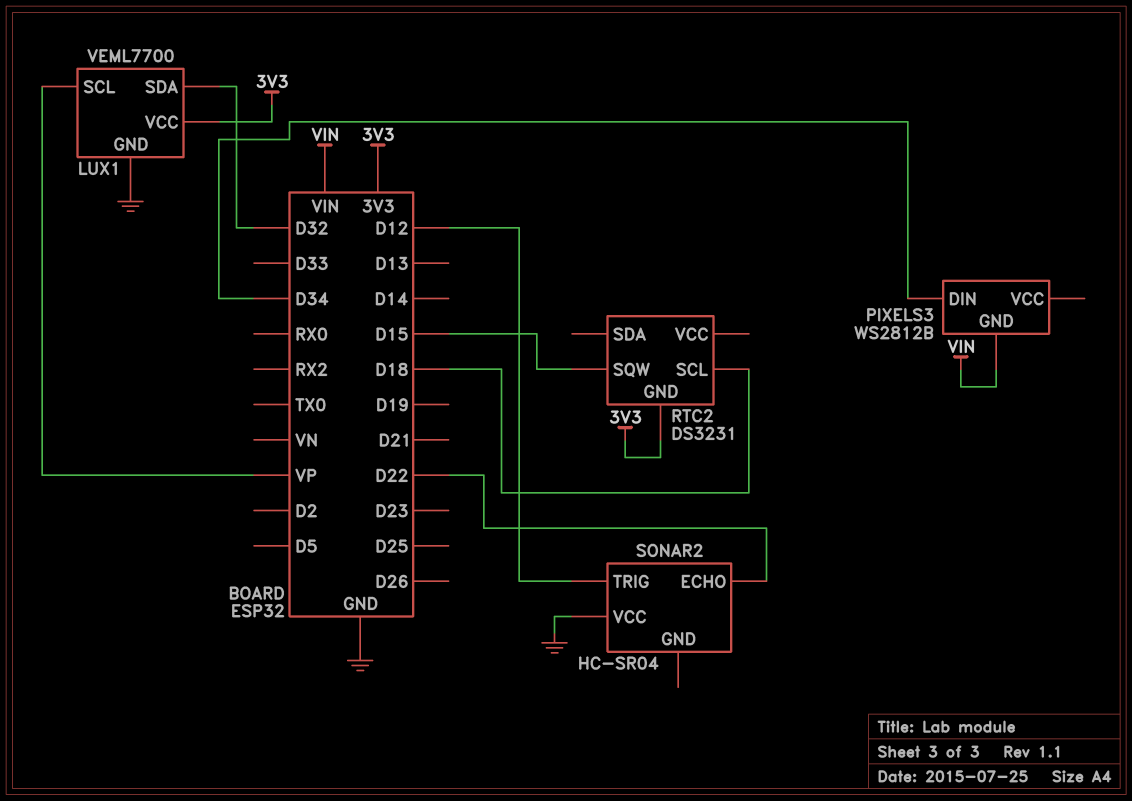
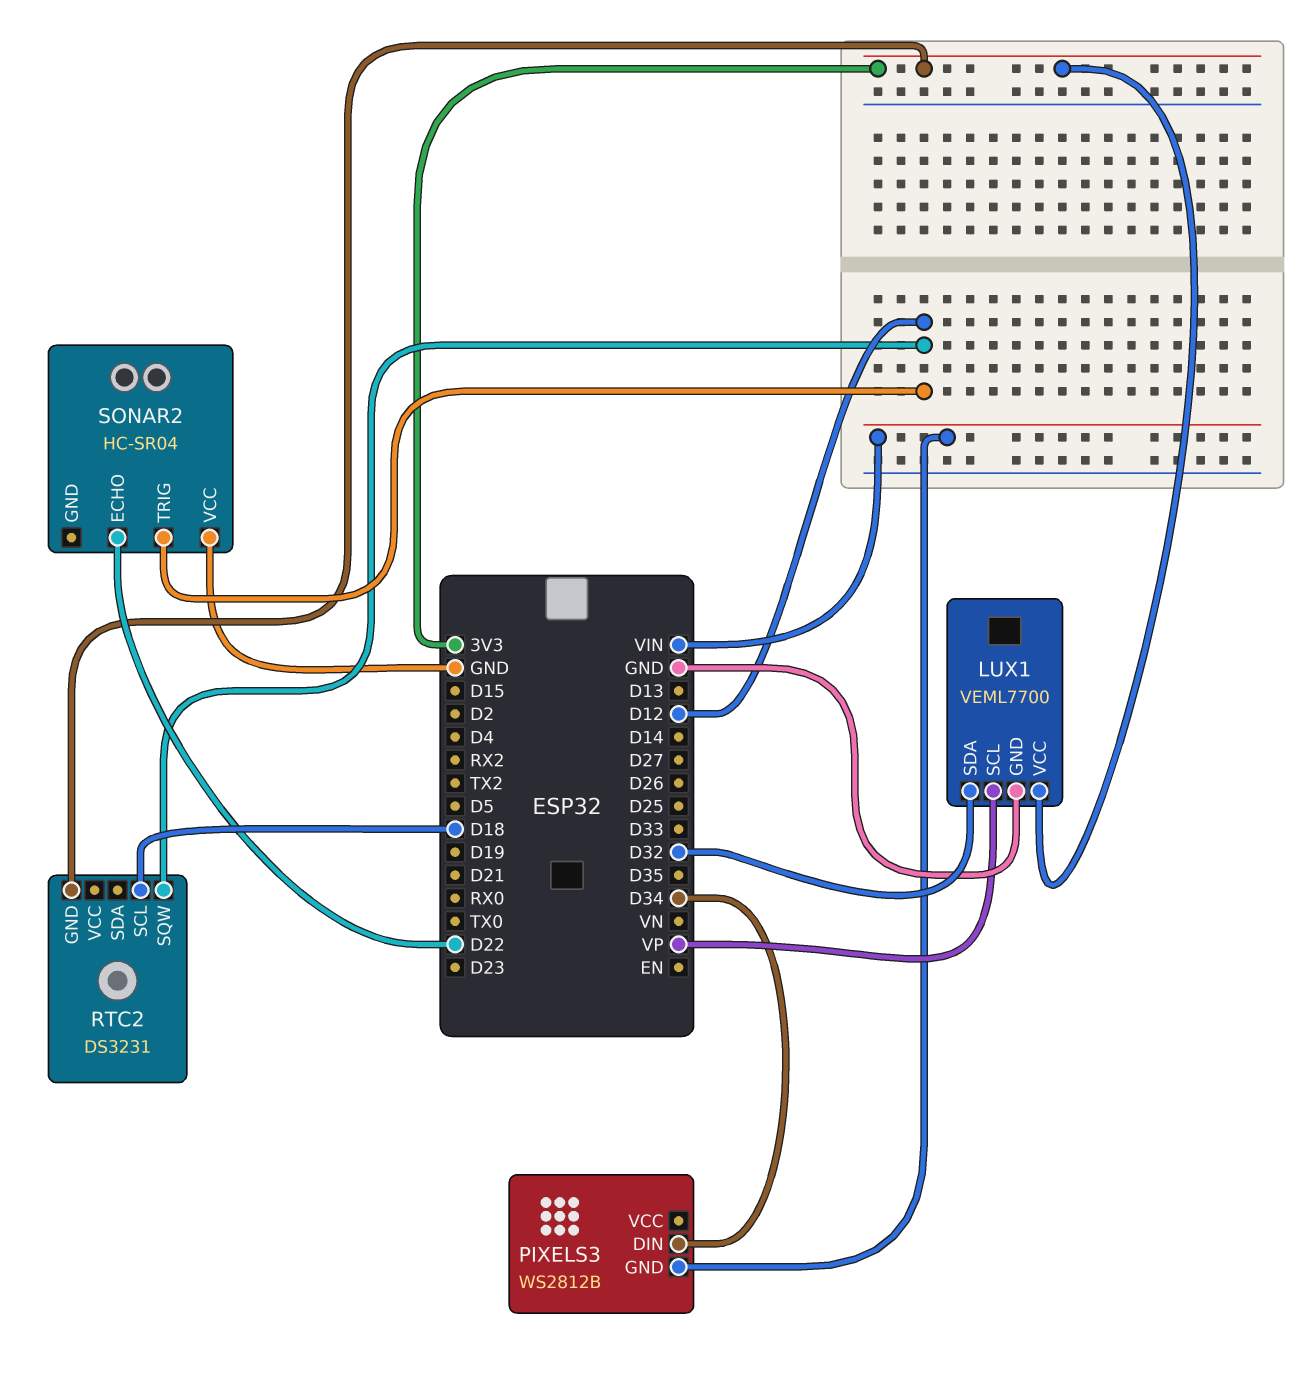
RTC2 pin SQW: D15 -> D12

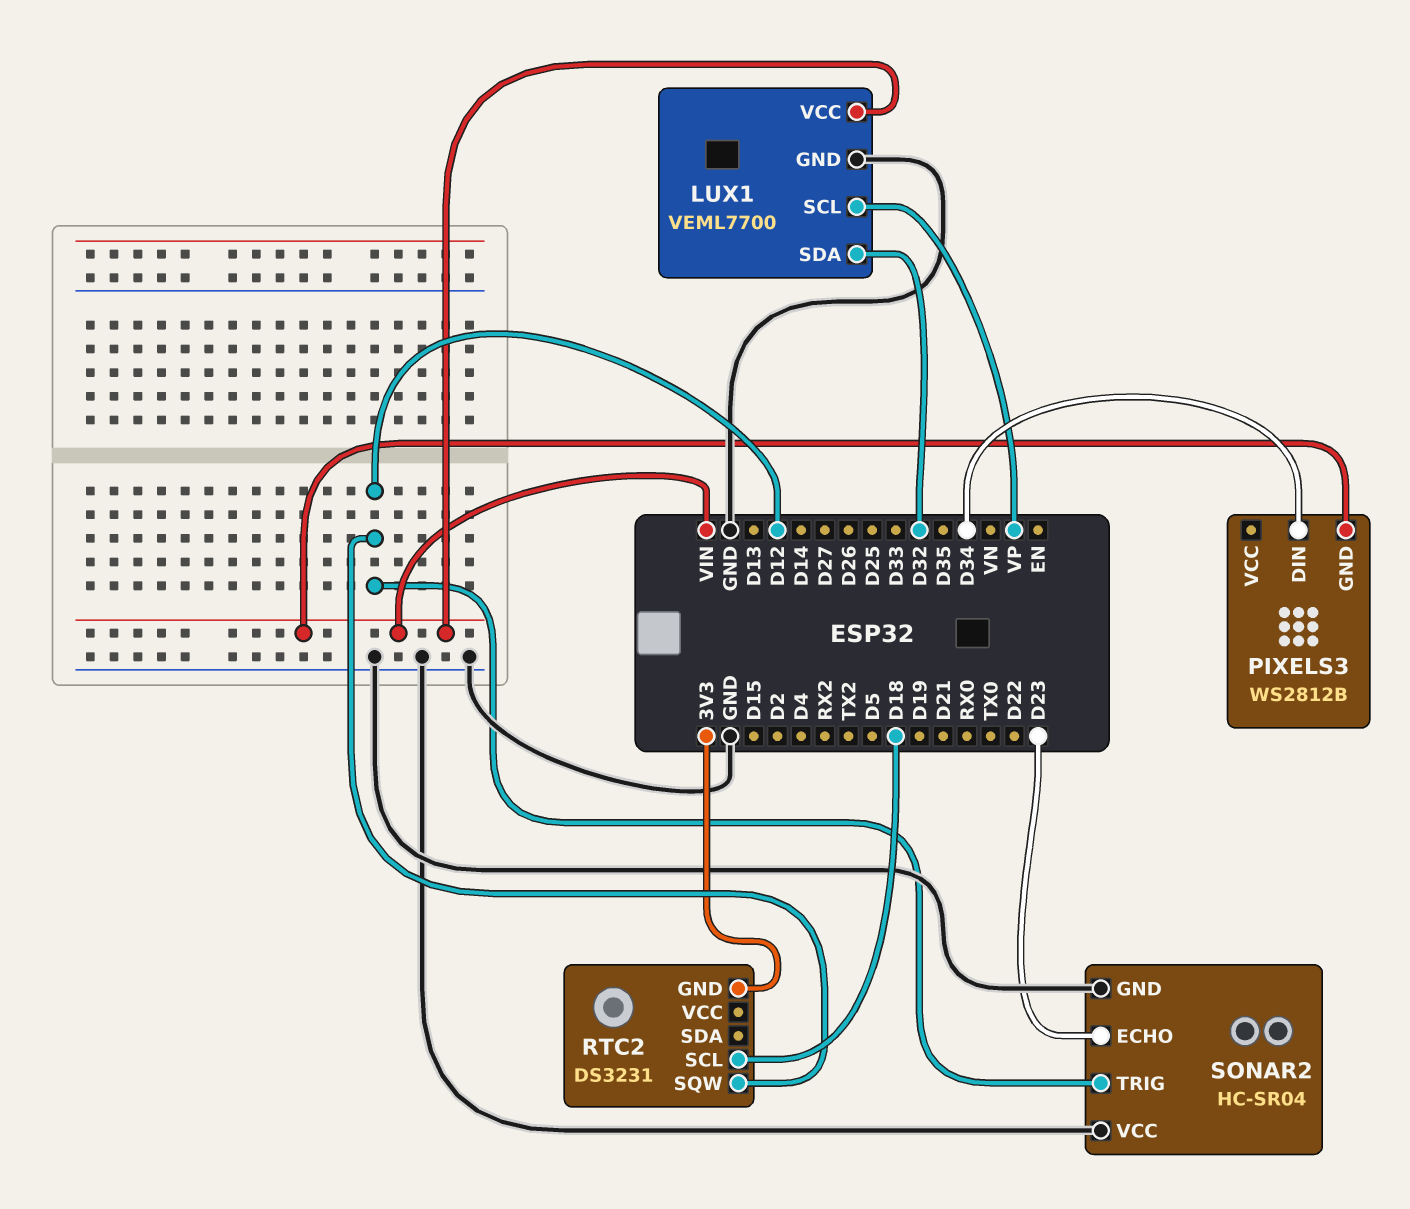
LUX1 pin VCC: 3V3 -> VIN
SONAR2 pin ECHO: D22 -> D23
SONAR2 pin GND: none -> GND

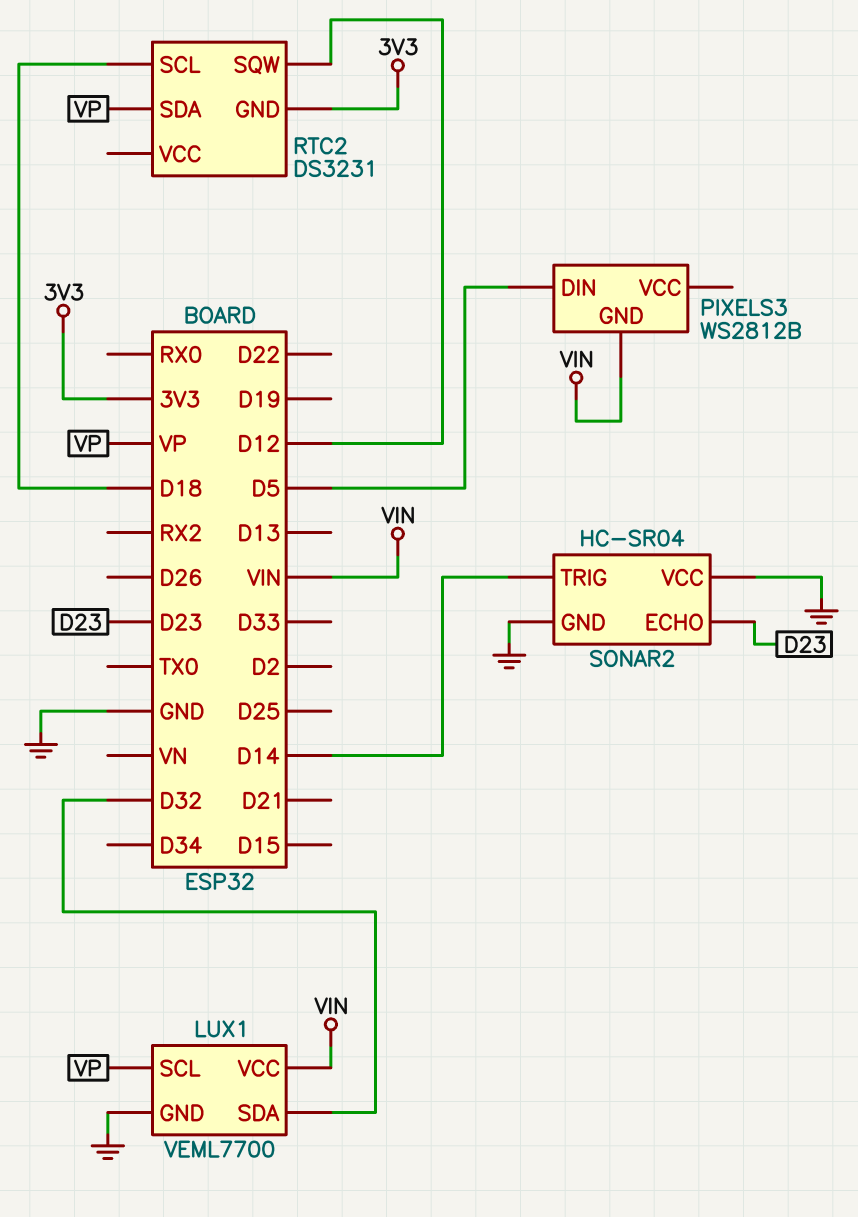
PIXELS3 pin DIN: D34 -> D5
RTC2 pin SDA: none -> VP
SONAR2 pin TRIG: D12 -> D14

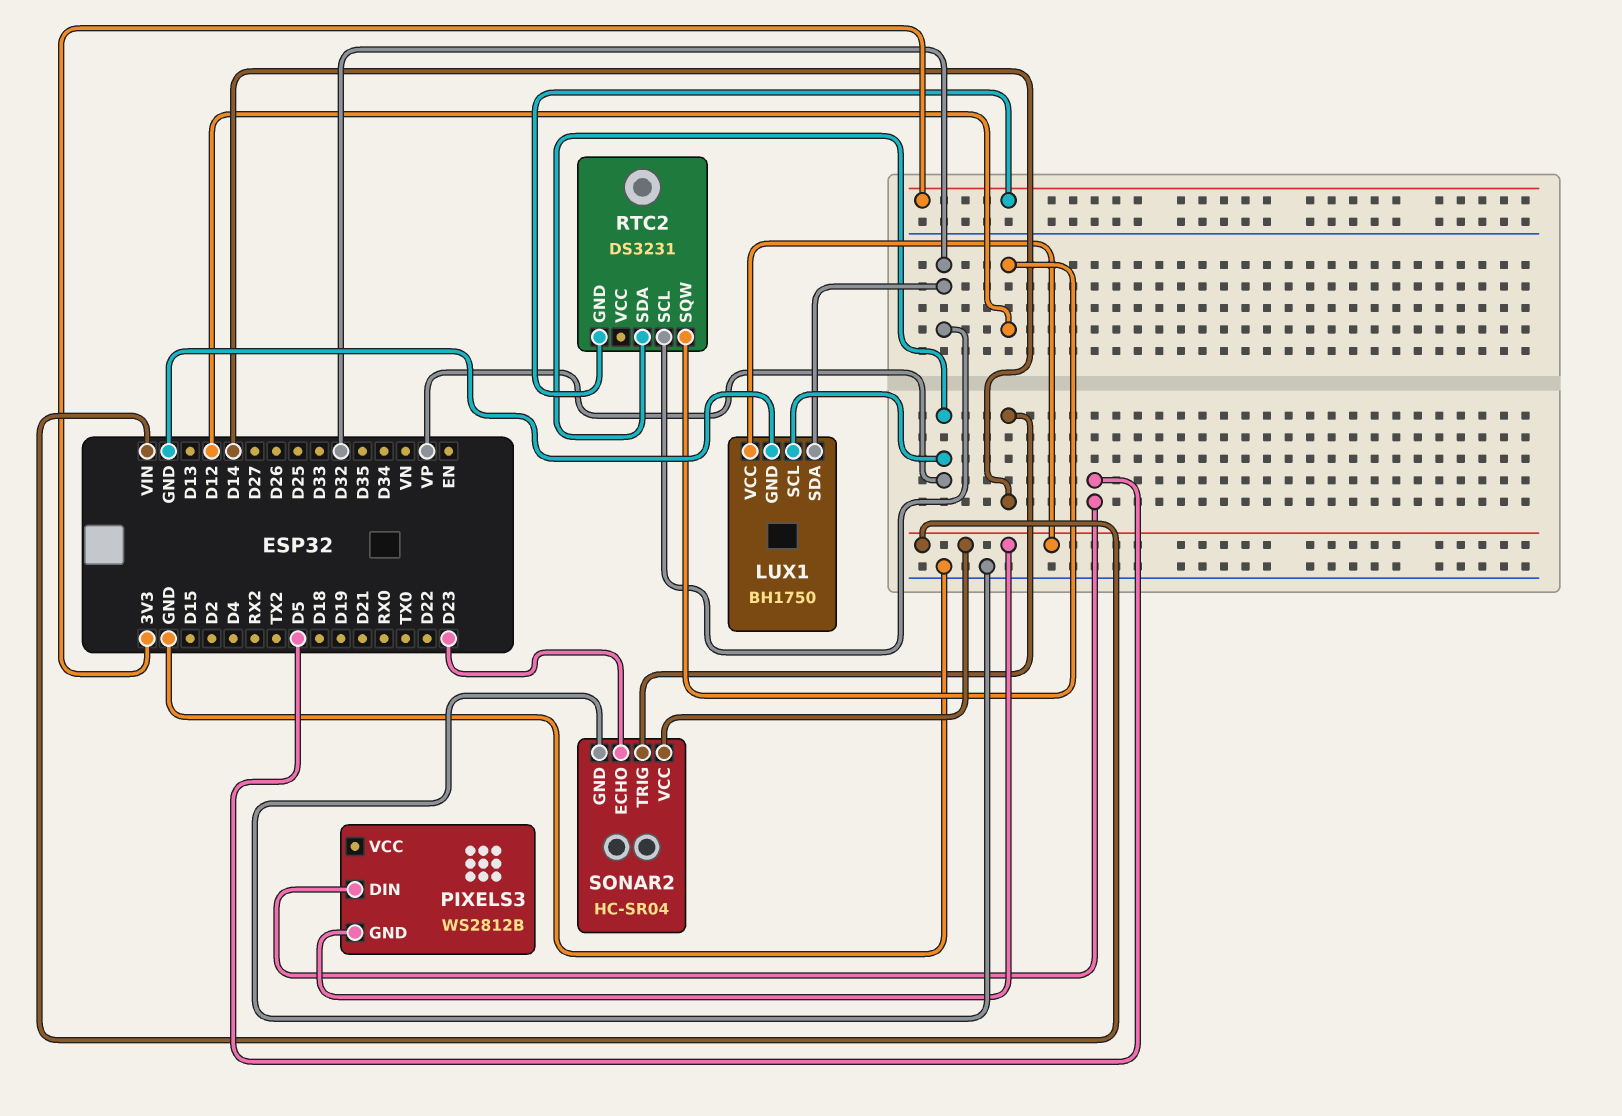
LUX1: VEML7700 -> BH1750
RTC2 pin SCL: D18 -> D32
SONAR2 pin VCC: GND -> VIN

